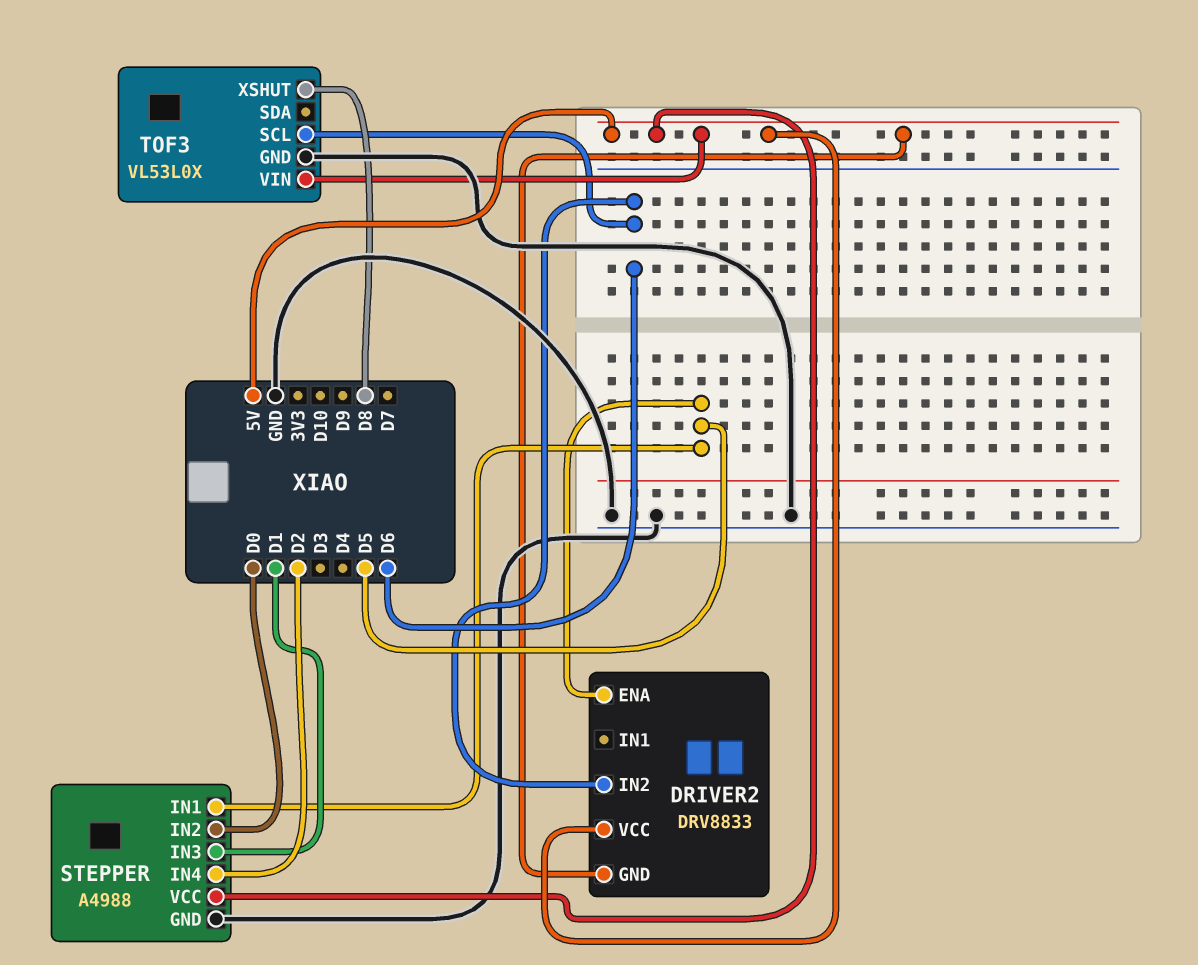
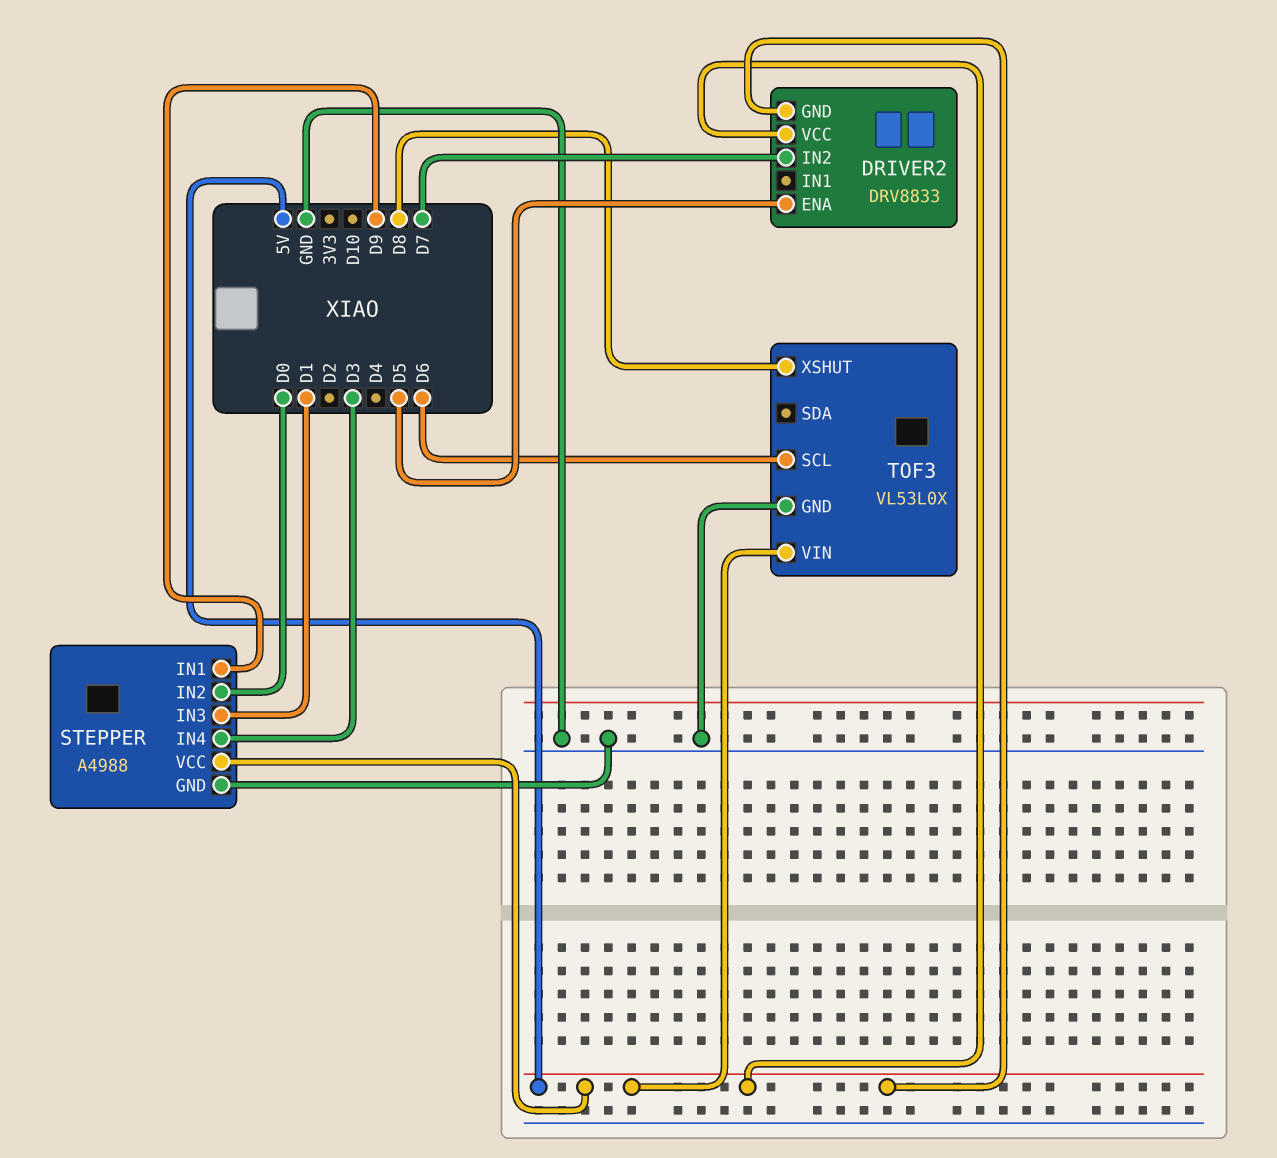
DRIVER2 pin IN2: D6 -> D7
STEPPER pin IN1: D5 -> D9
STEPPER pin IN4: D2 -> D3

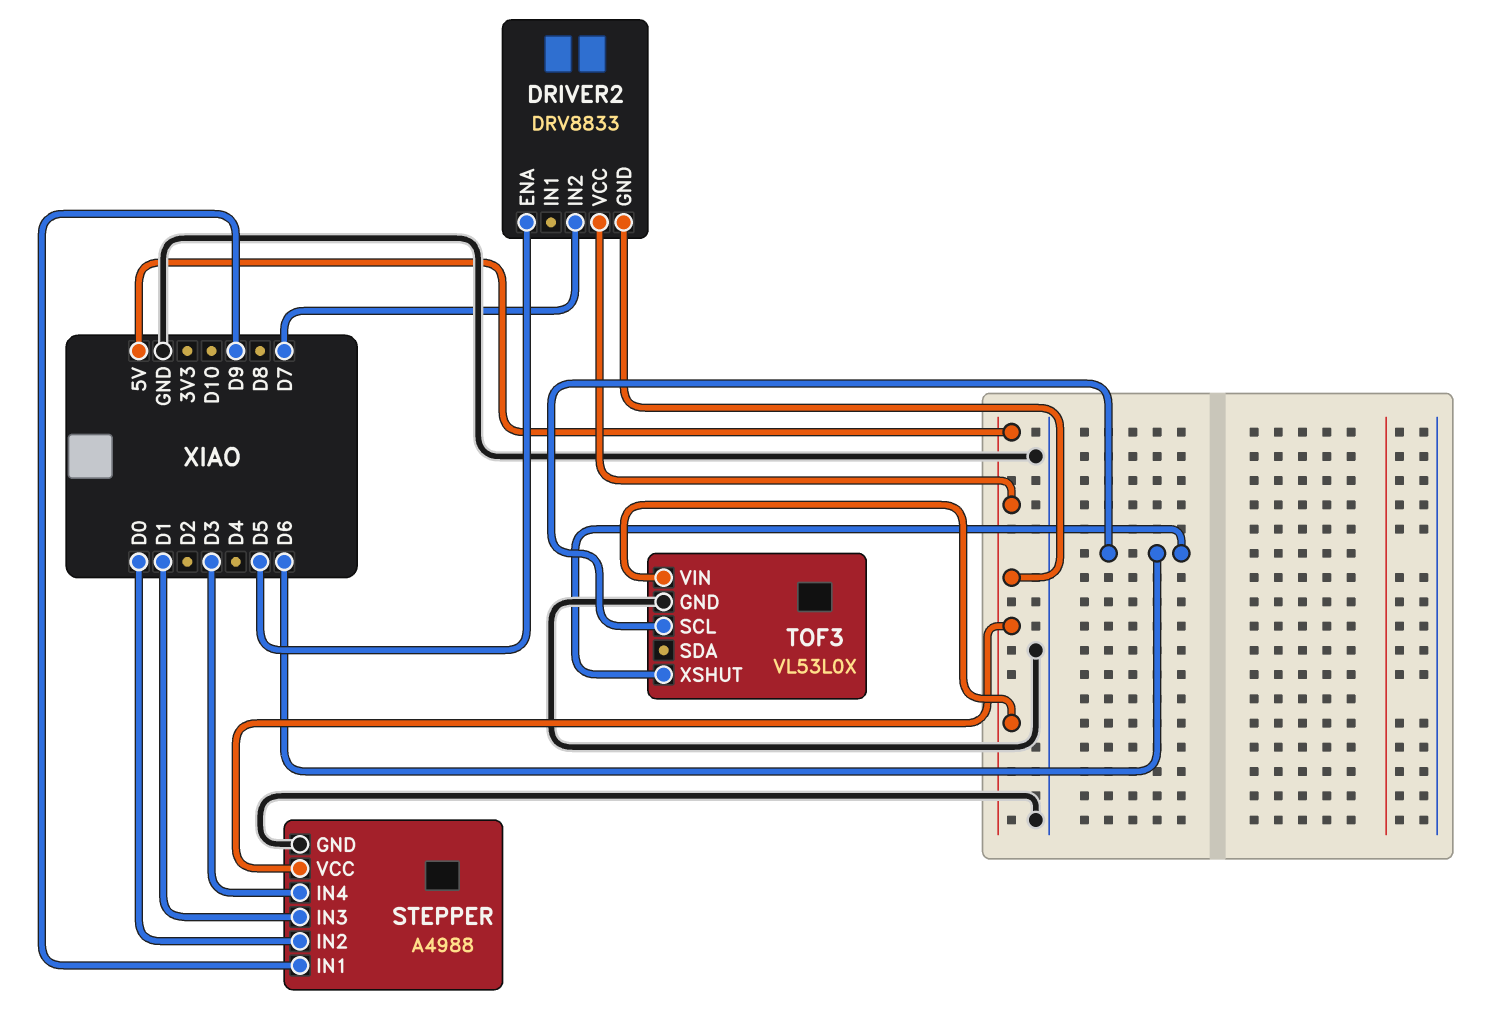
TOF3 pin XSHUT: D8 -> D6

